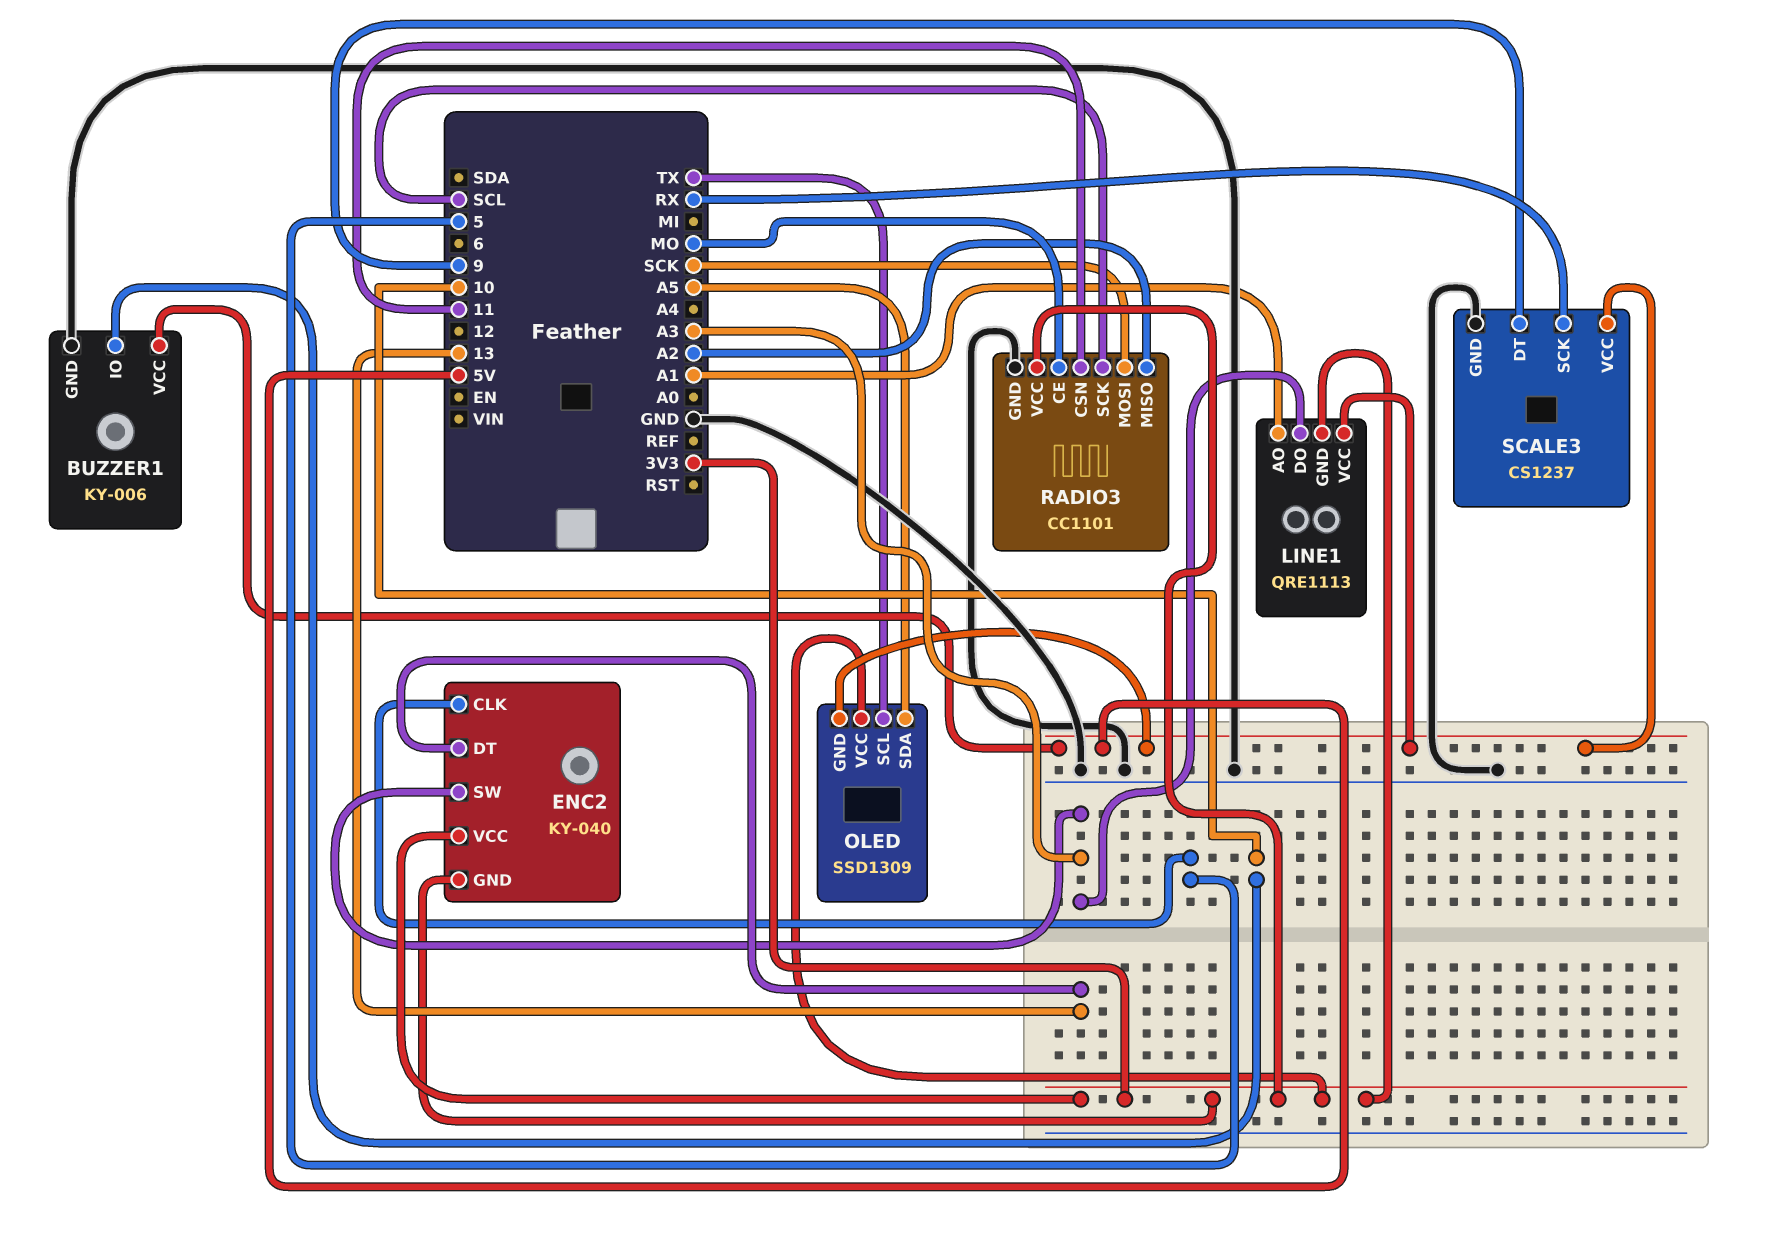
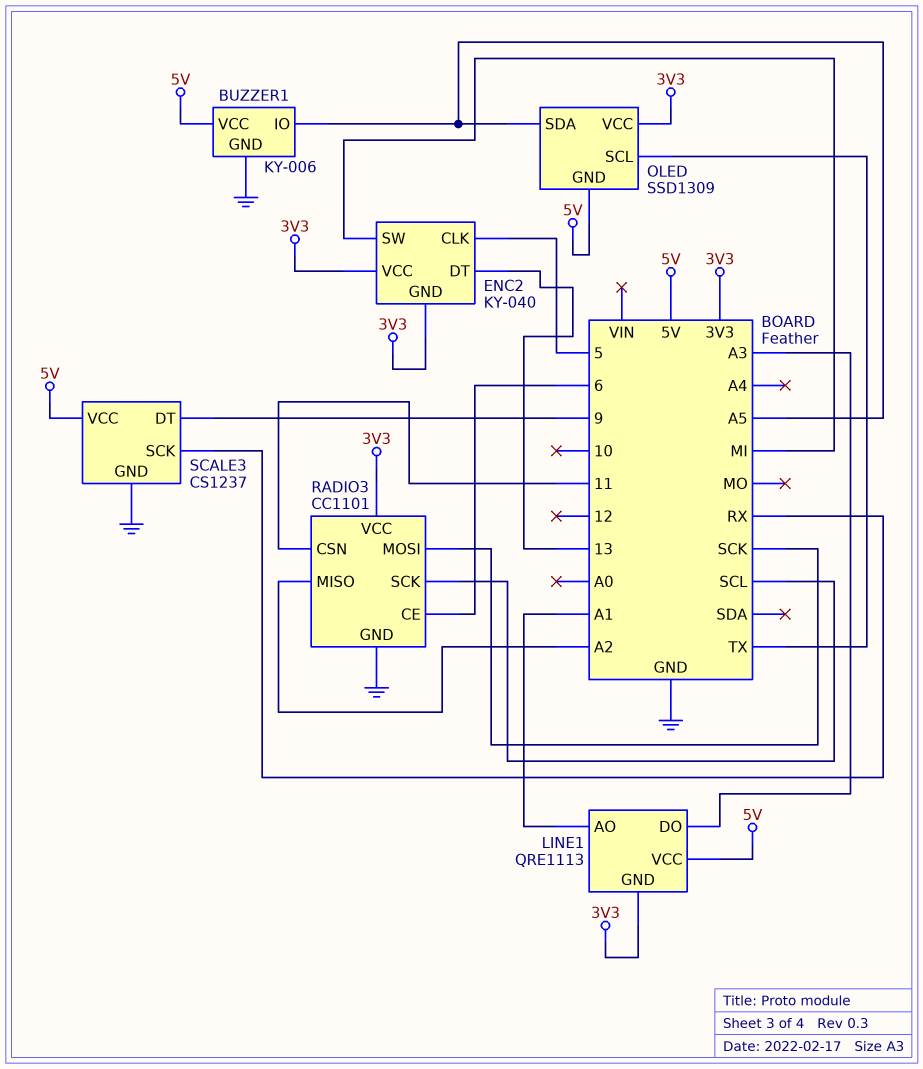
BUZZER1 pin IO: 10 -> A5
ENC2 pin SW: A3 -> MI
RADIO3 pin CE: MO -> 6

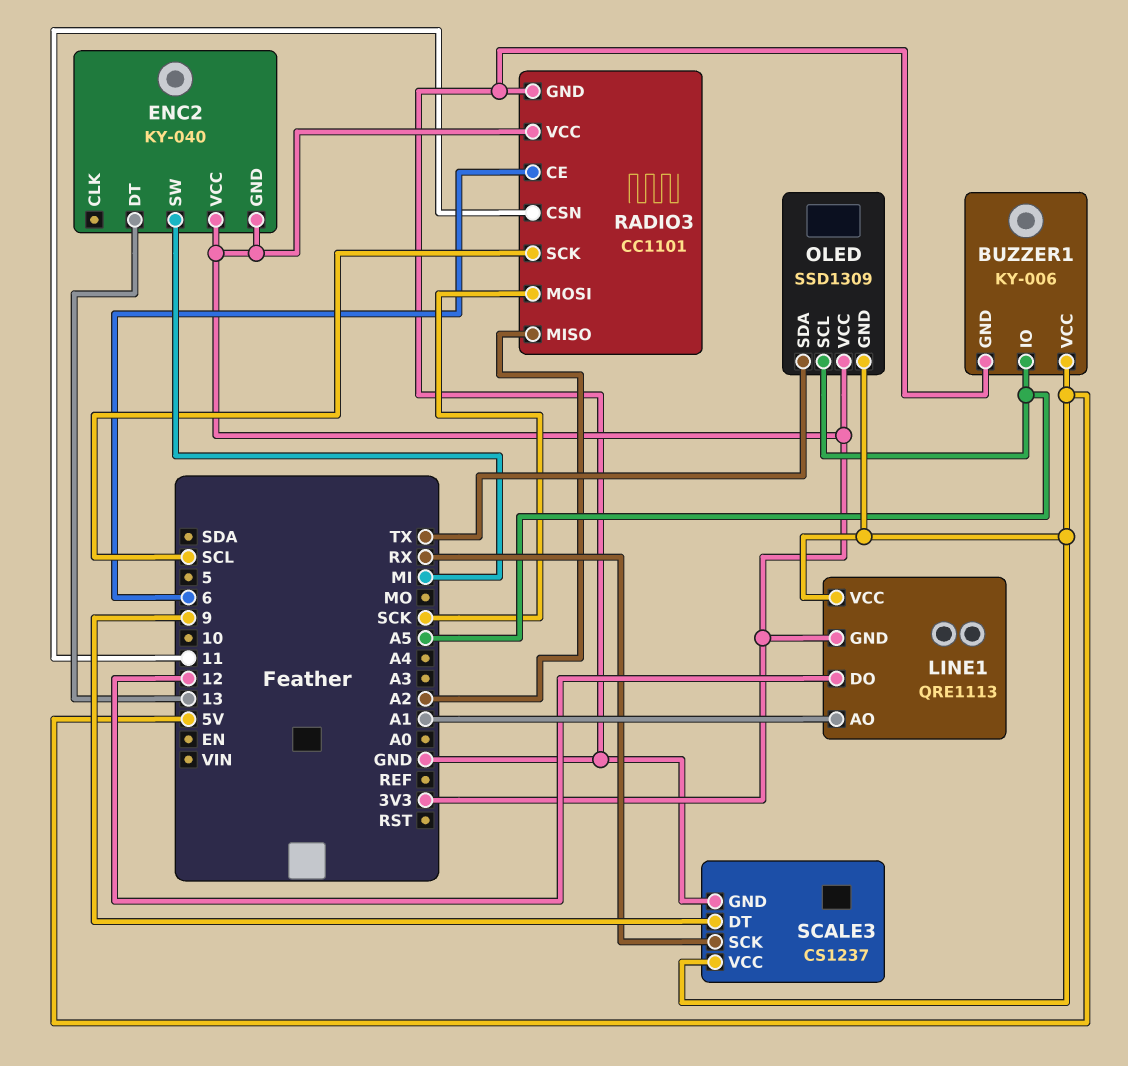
ENC2 pin CLK: 5 -> none
LINE1 pin DO: A3 -> 12
OLED pin SCL: TX -> A5
OLED pin SDA: A5 -> TX

